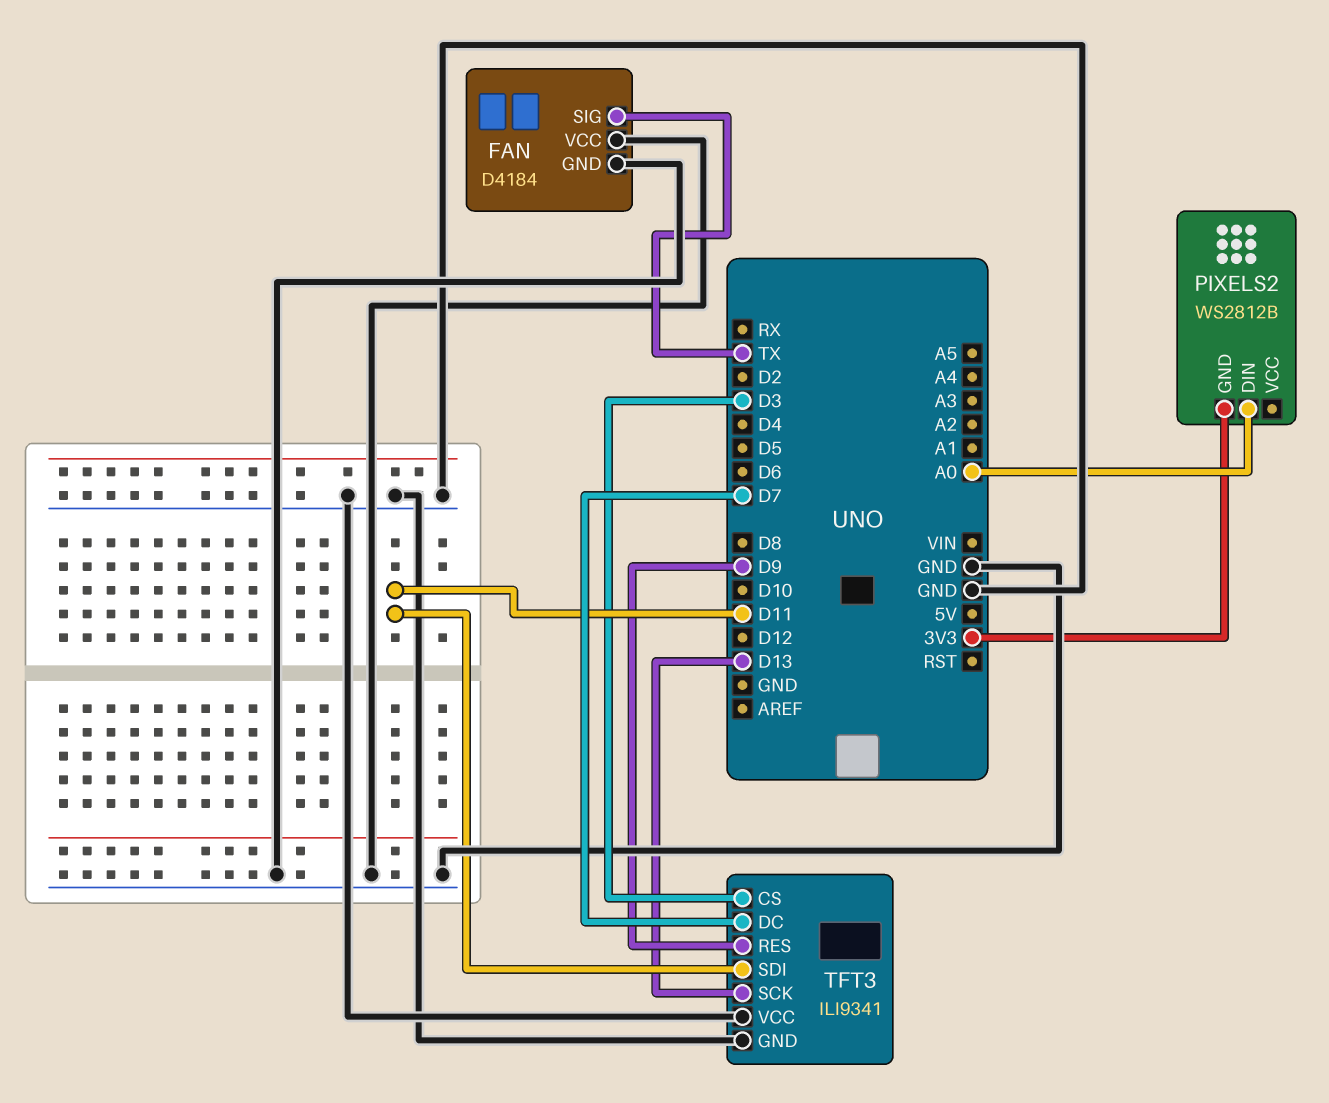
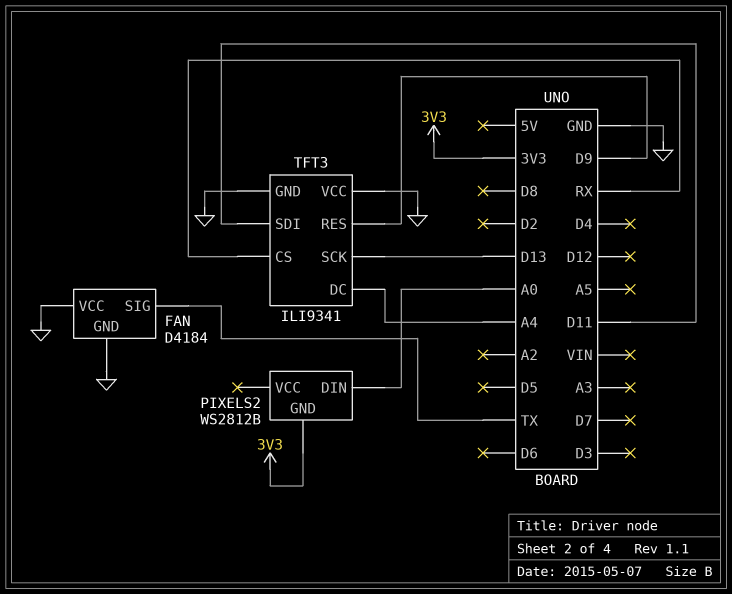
TFT3 pin CS: D3 -> RX
TFT3 pin DC: D7 -> A4

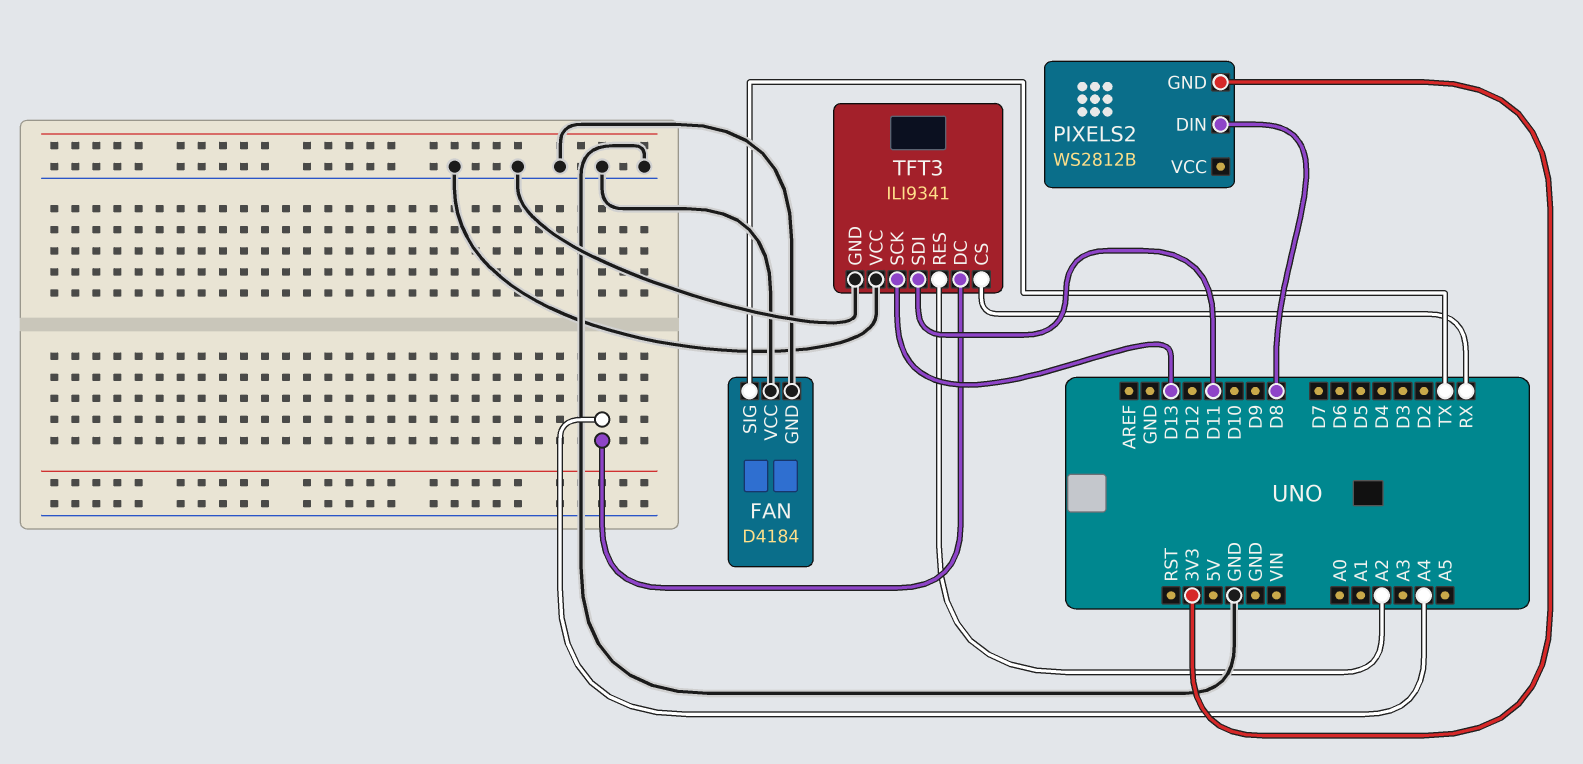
PIXELS2 pin DIN: A0 -> D8
TFT3 pin RES: D9 -> A2

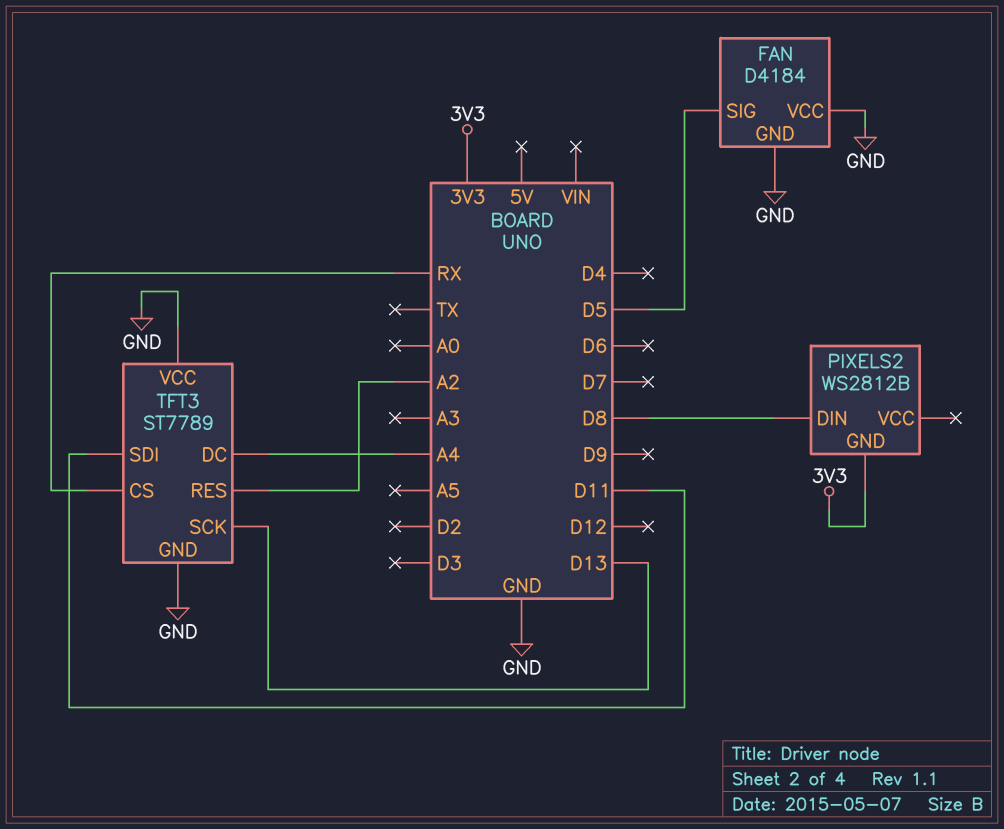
FAN pin SIG: TX -> D5
TFT3: ILI9341 -> ST7789

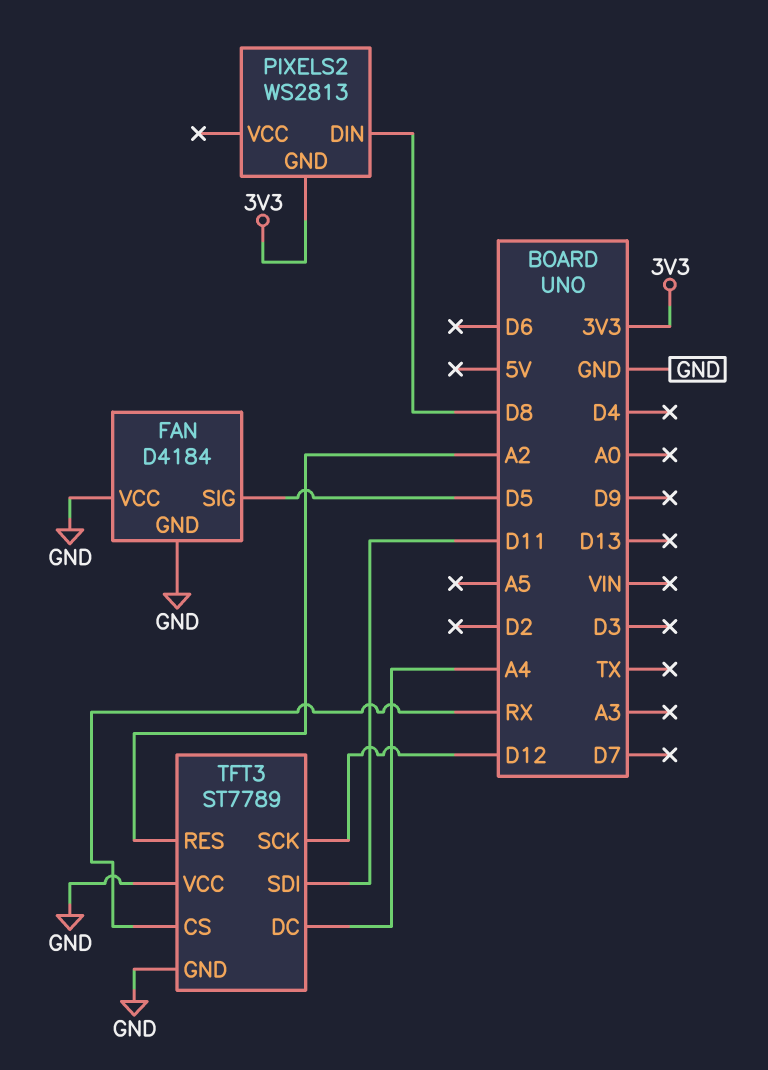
PIXELS2: WS2812B -> WS2813
TFT3 pin SCK: D13 -> D12

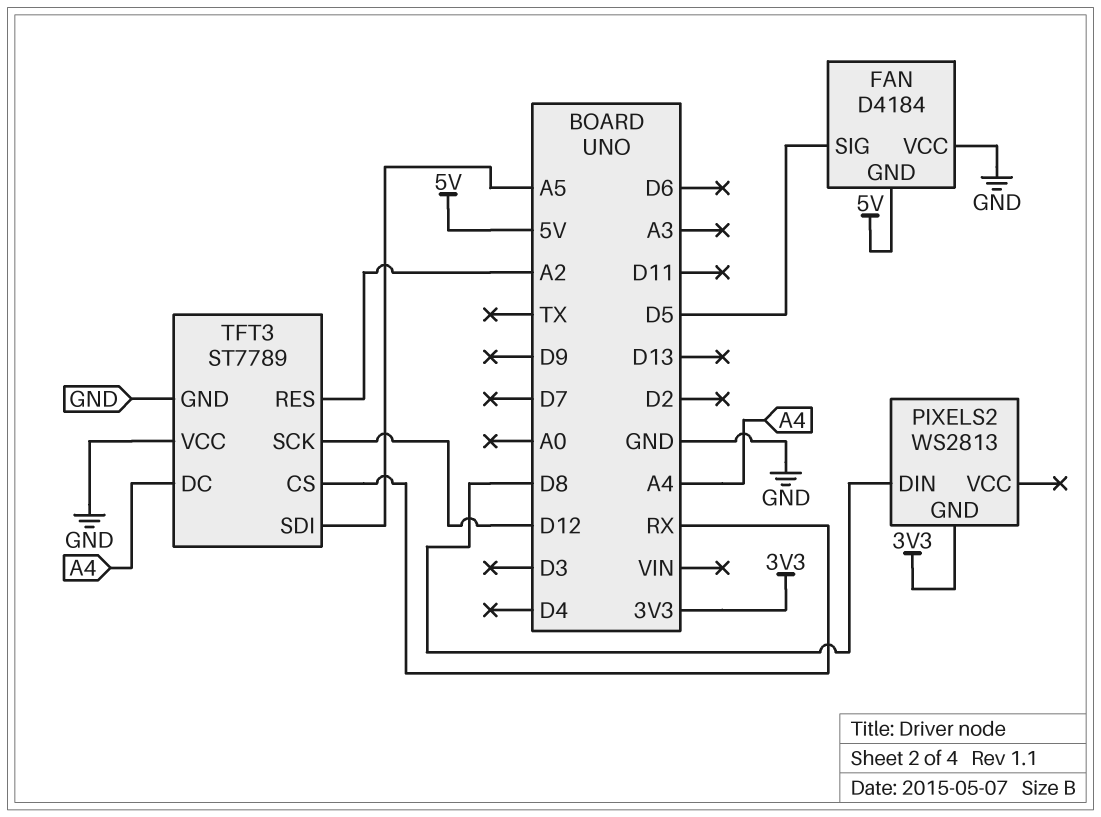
FAN pin GND: GND -> 5V
TFT3 pin SDI: D11 -> A5

